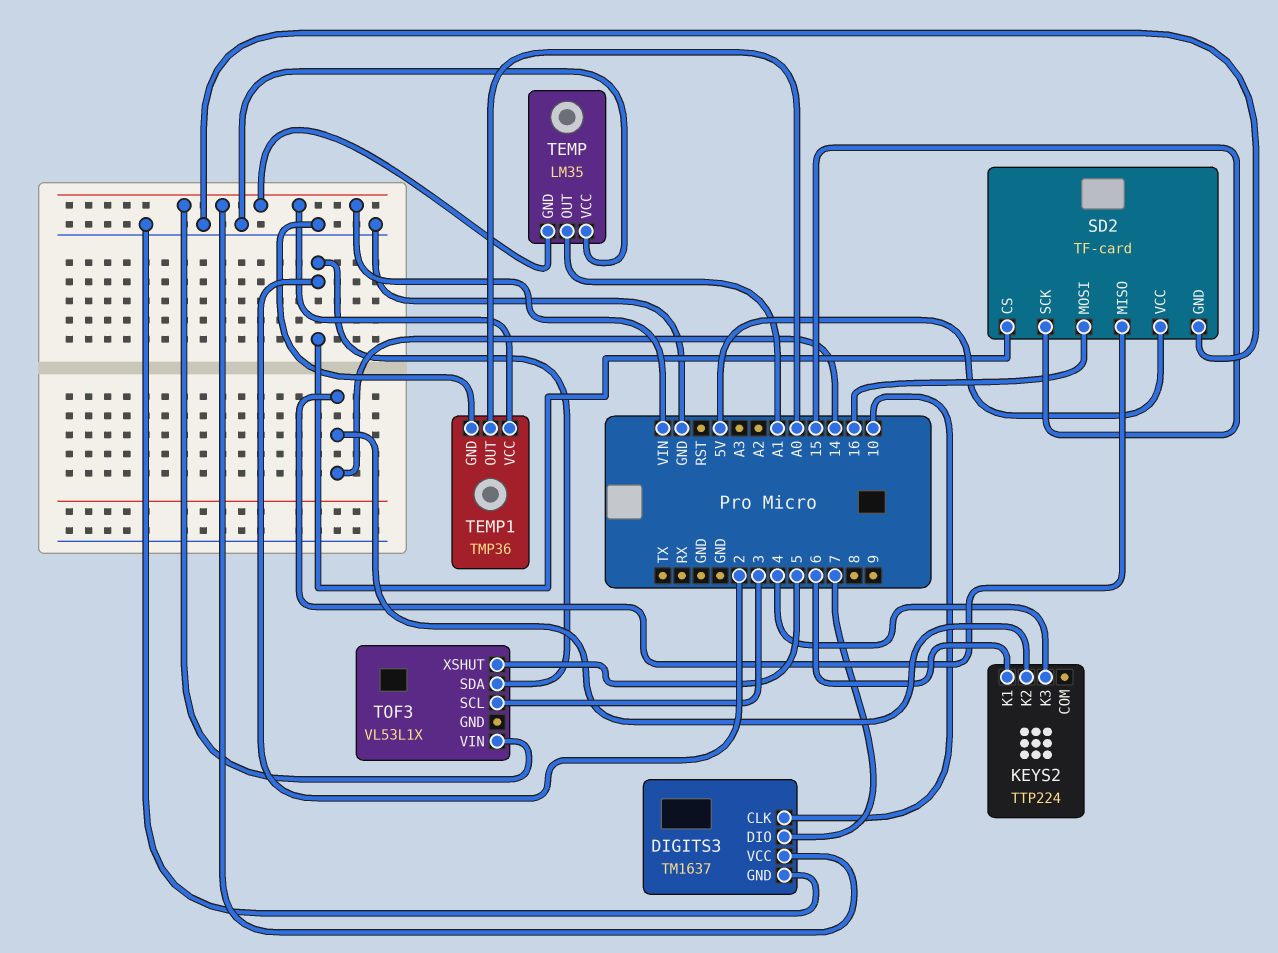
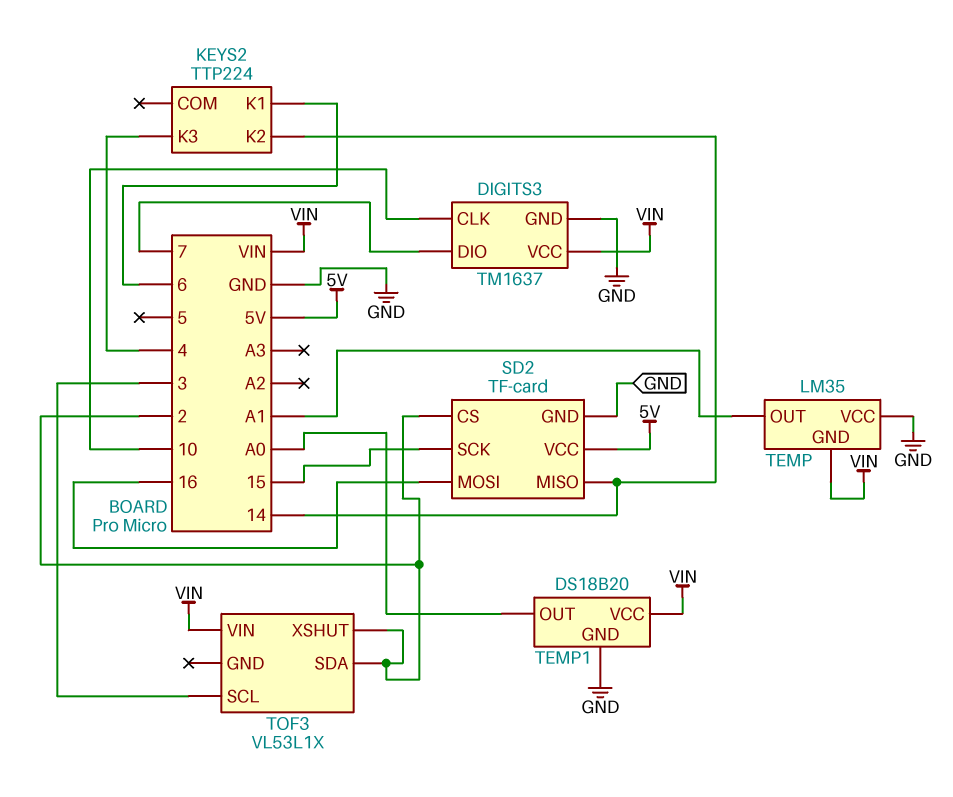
TEMP1: TMP36 -> DS18B20
TOF3 pin XSHUT: 5 -> 2

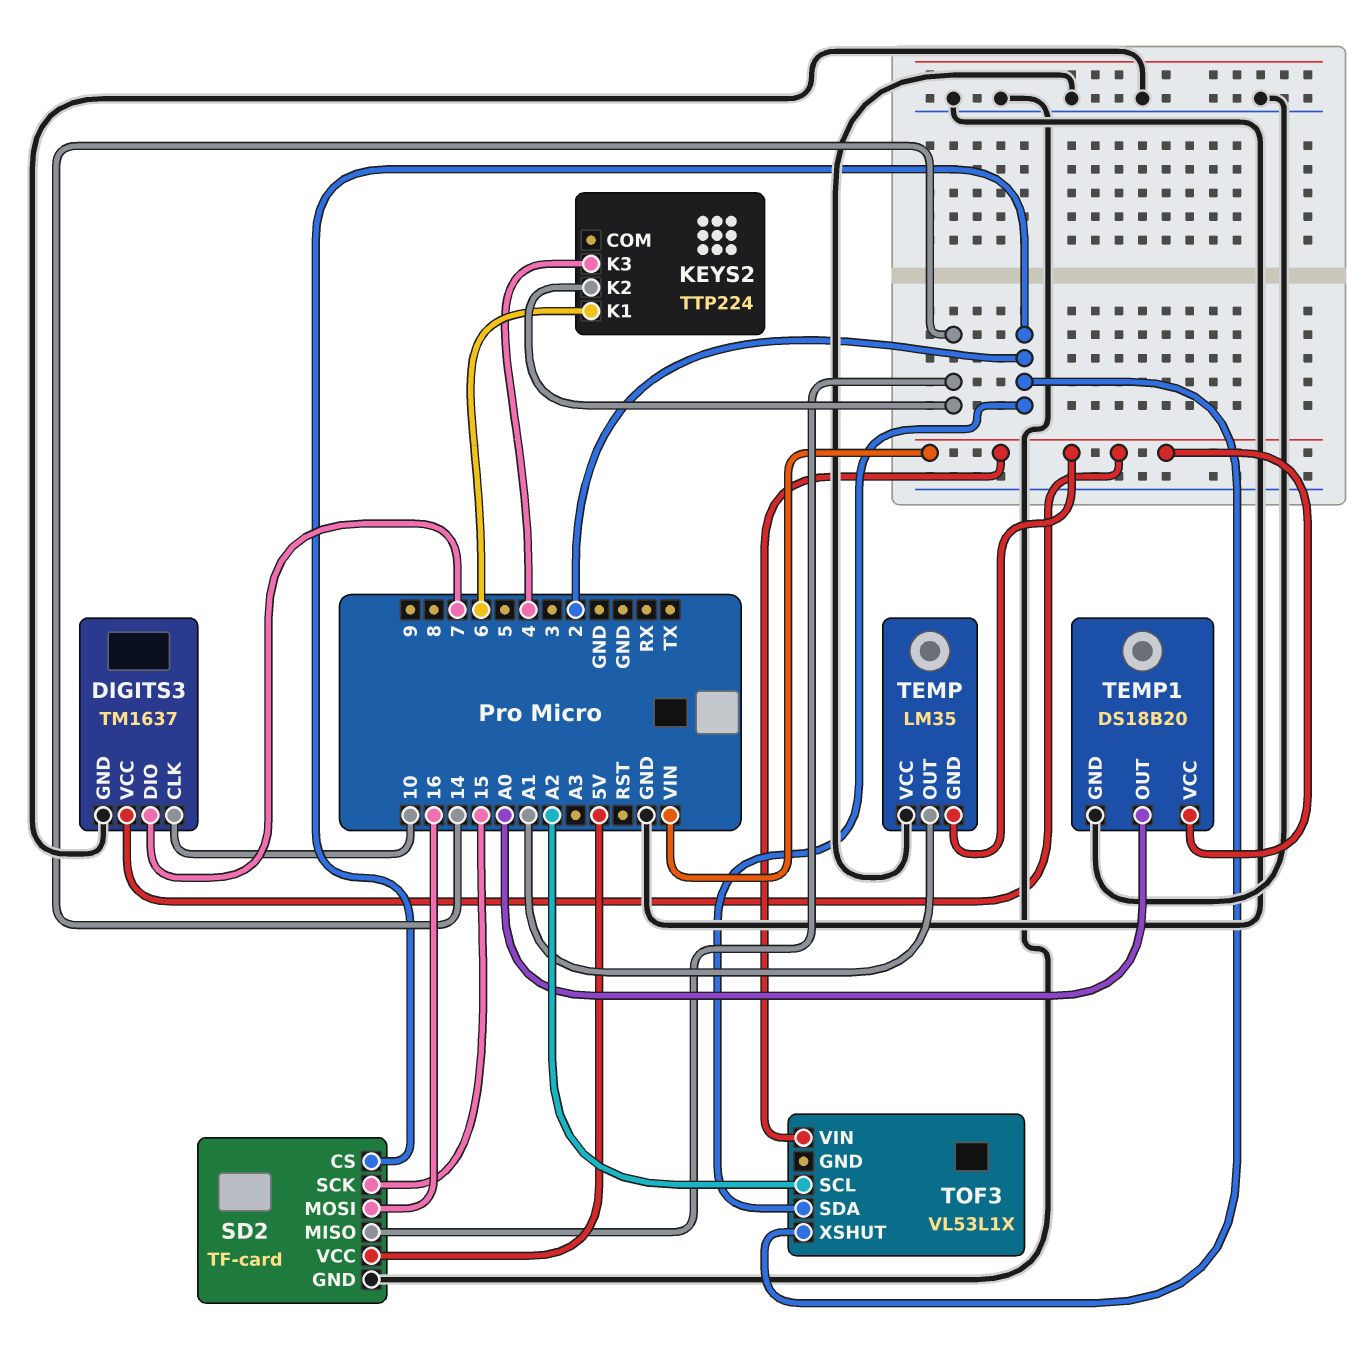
TOF3 pin SCL: 3 -> A2

